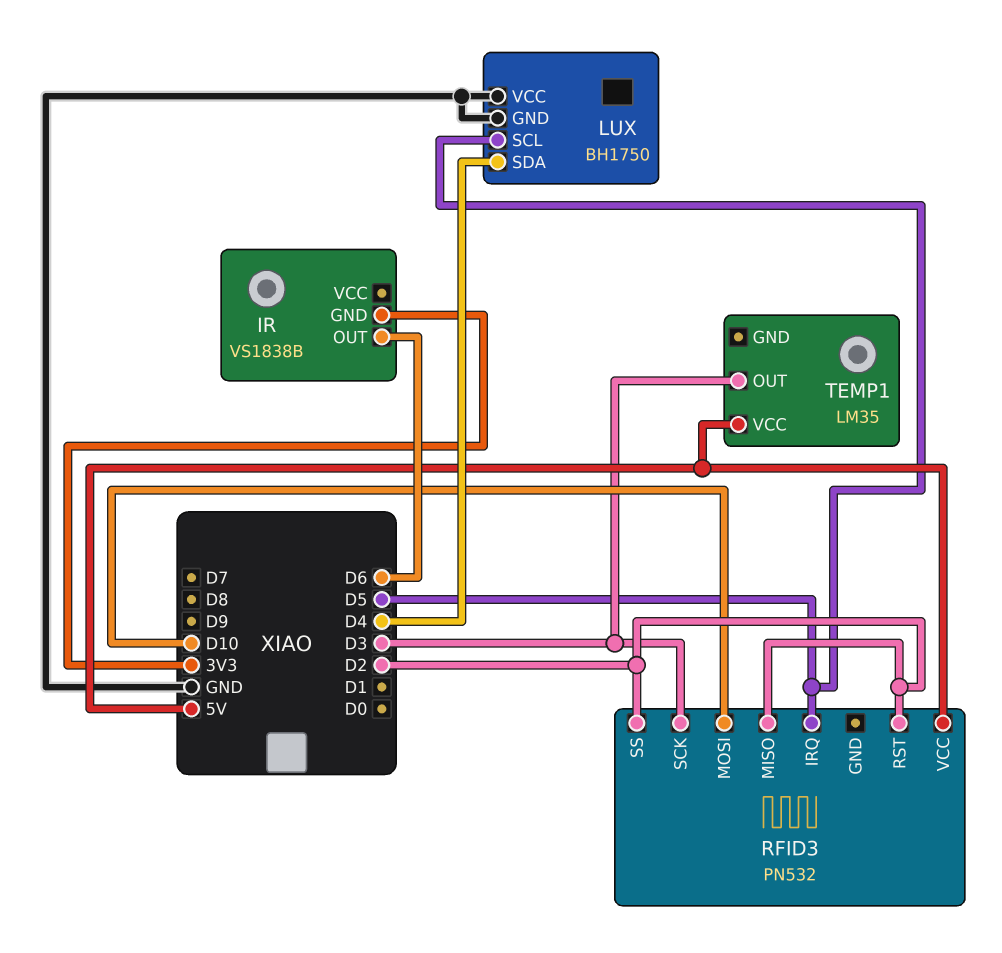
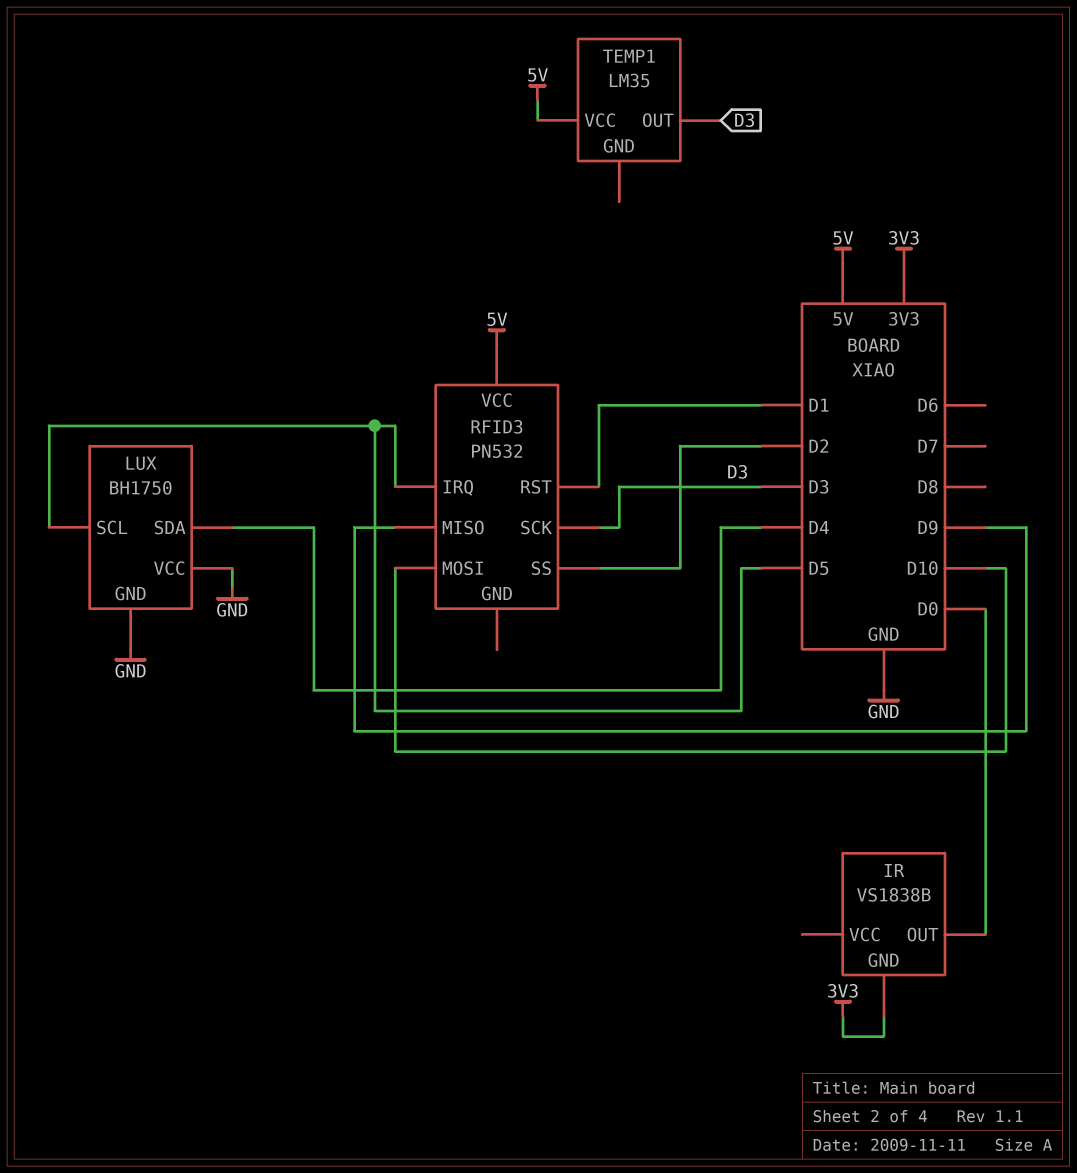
IR pin OUT: D6 -> D0
RFID3 pin MISO: D2 -> D9
RFID3 pin RST: D2 -> D1

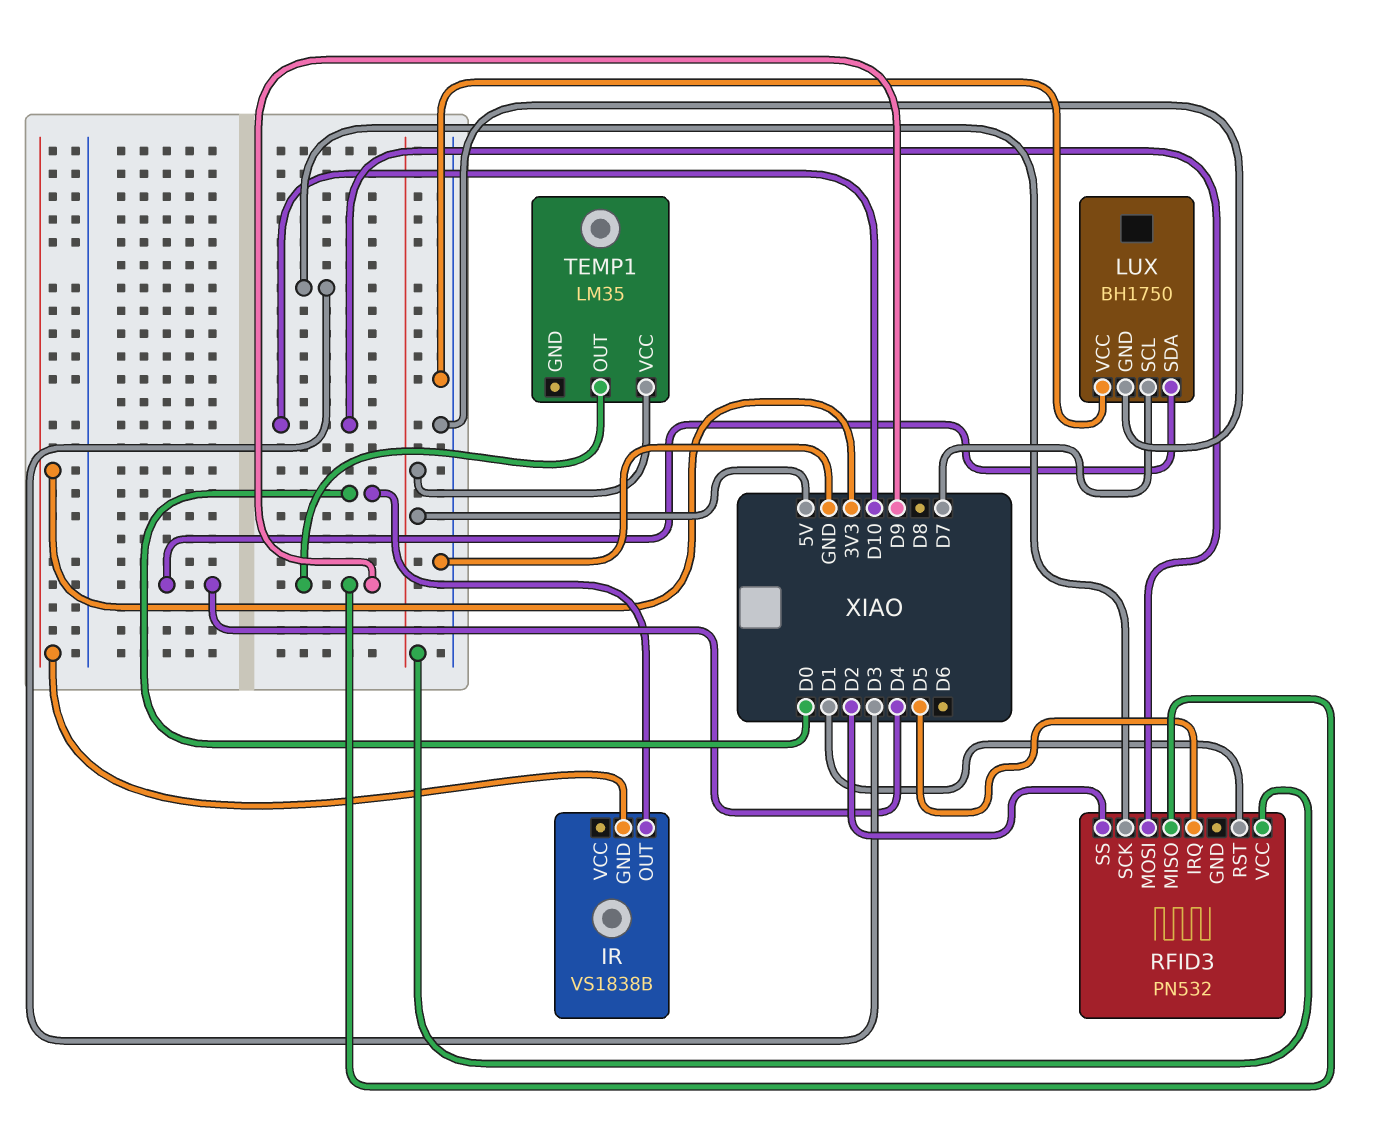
LUX pin SCL: D5 -> D7
TEMP1 pin OUT: D3 -> D9

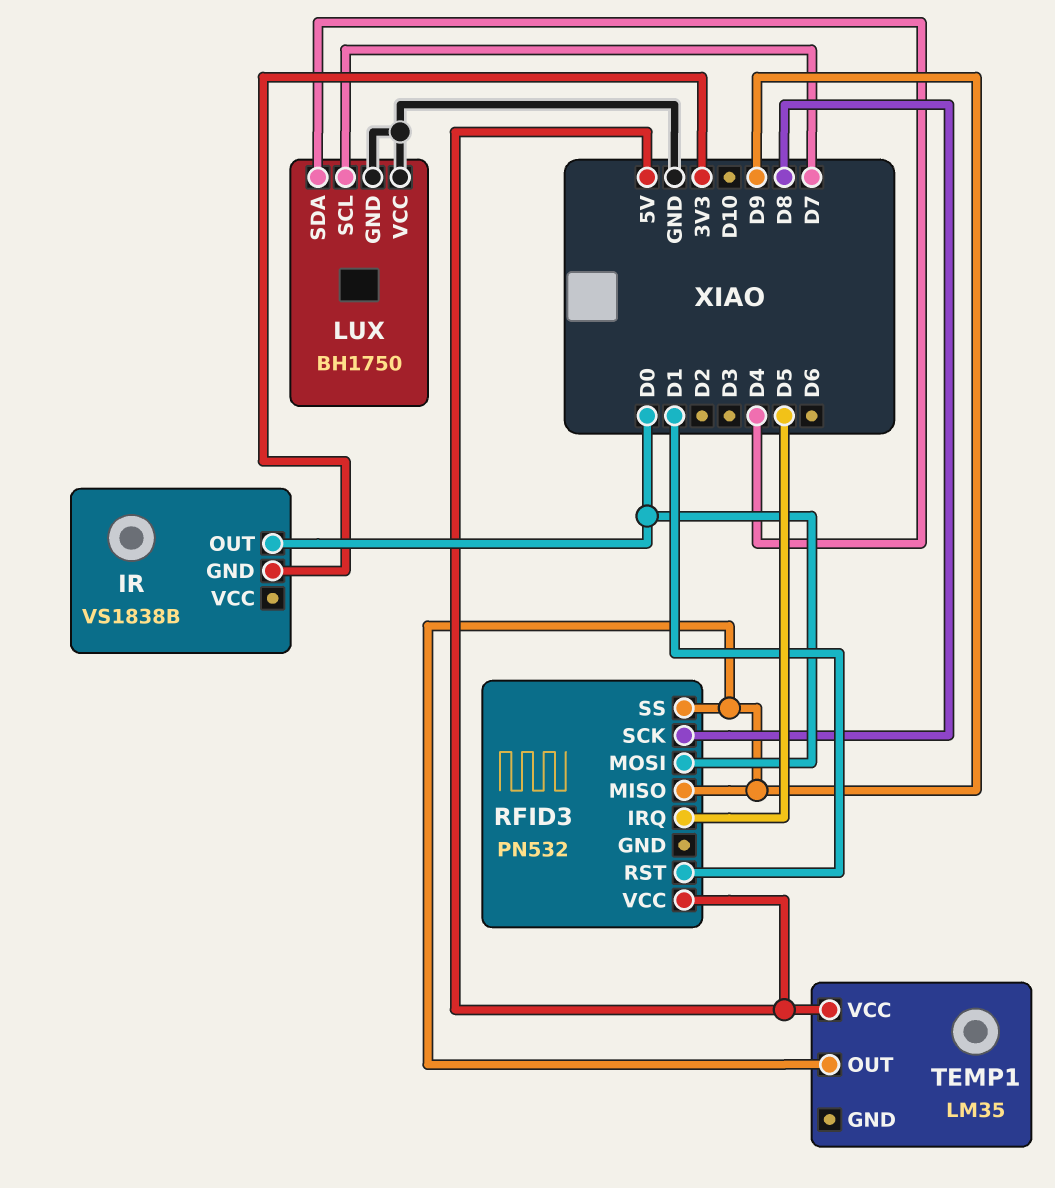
RFID3 pin MOSI: D10 -> D0
RFID3 pin SCK: D3 -> D8
RFID3 pin SS: D2 -> D9

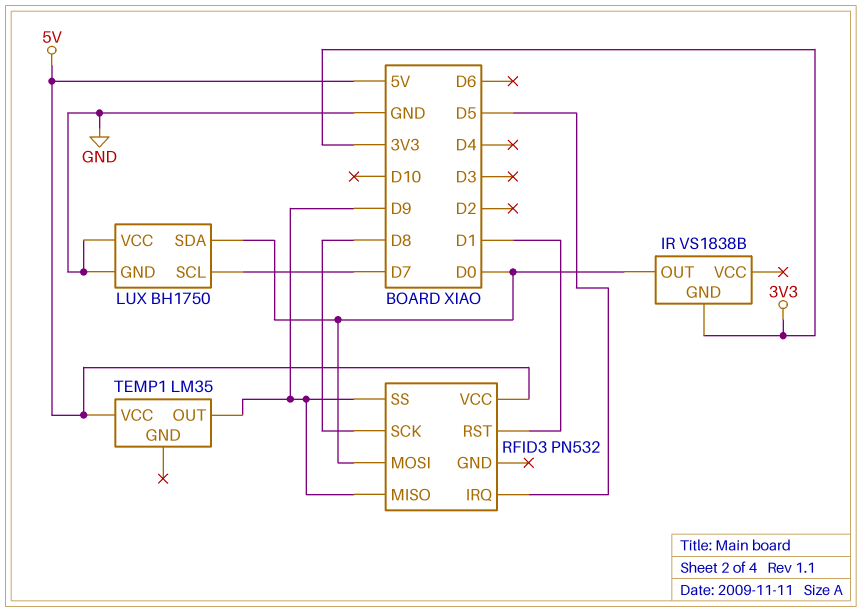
LUX pin SDA: D4 -> D0

